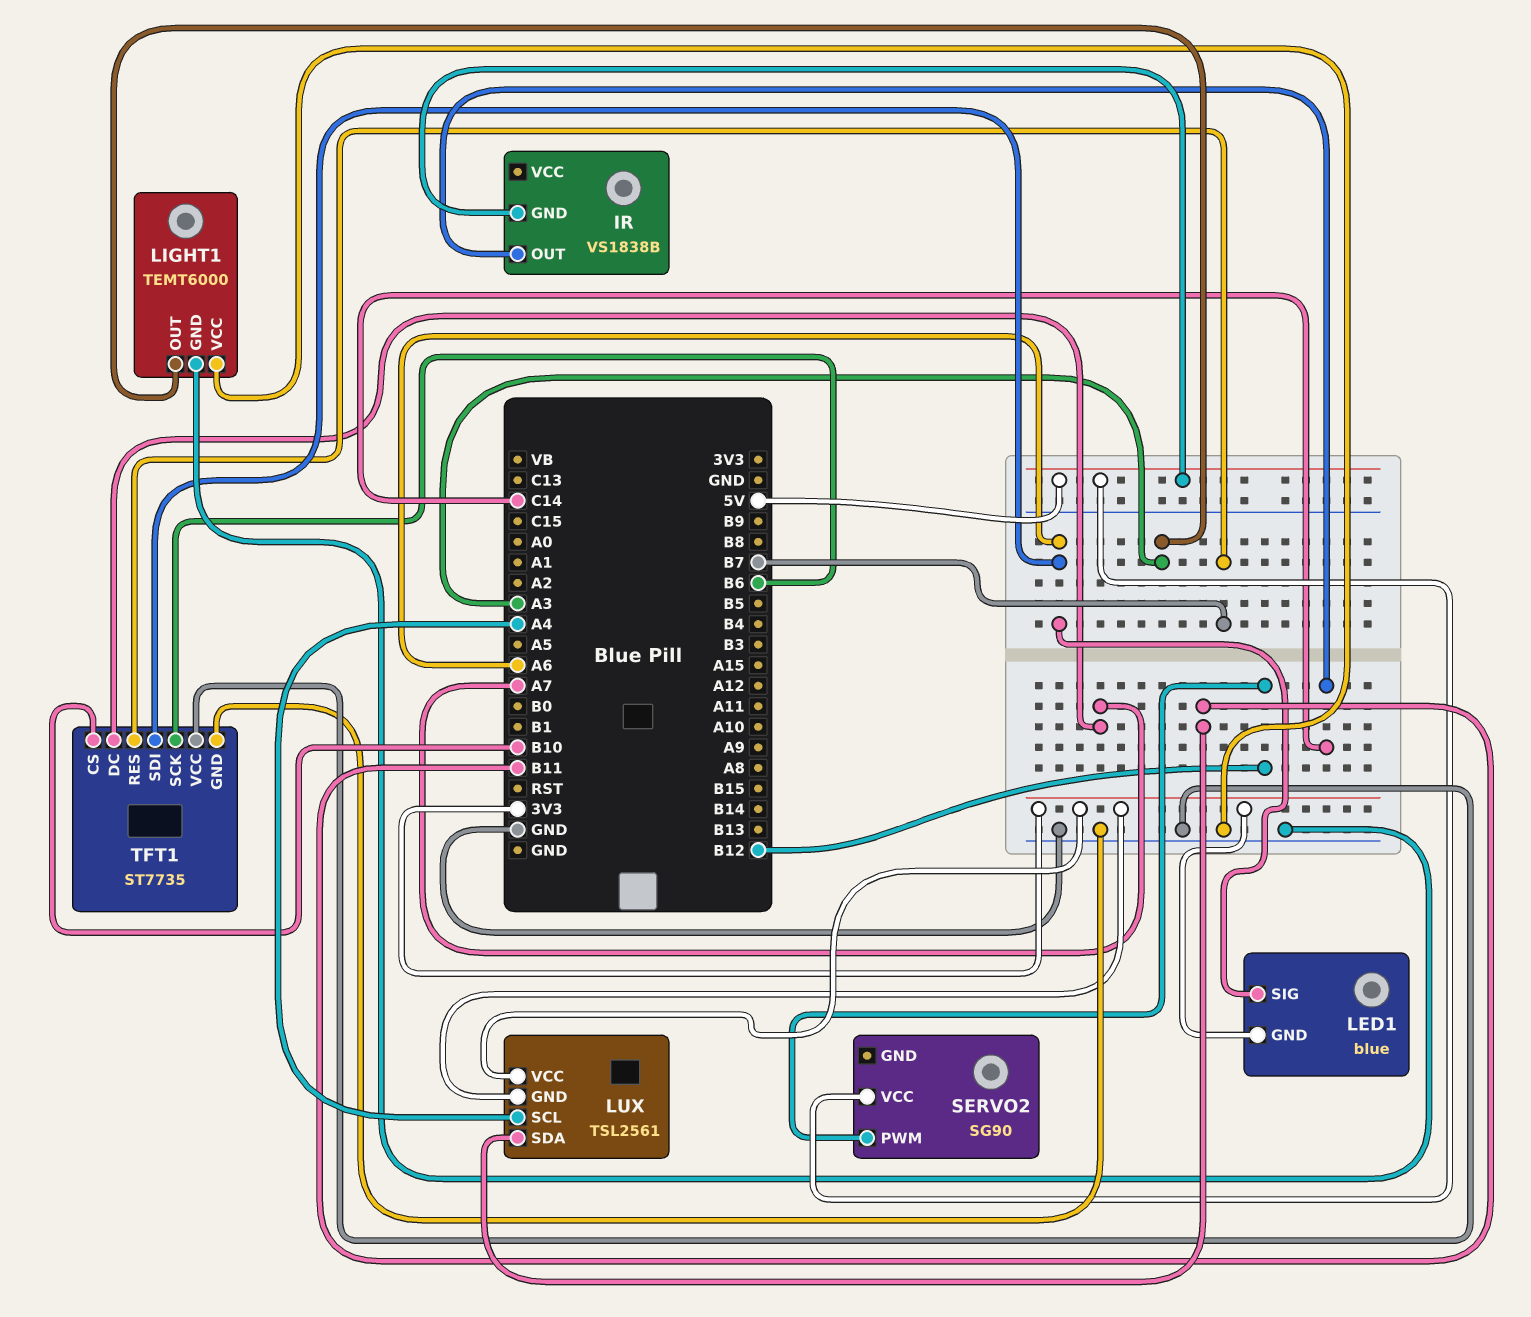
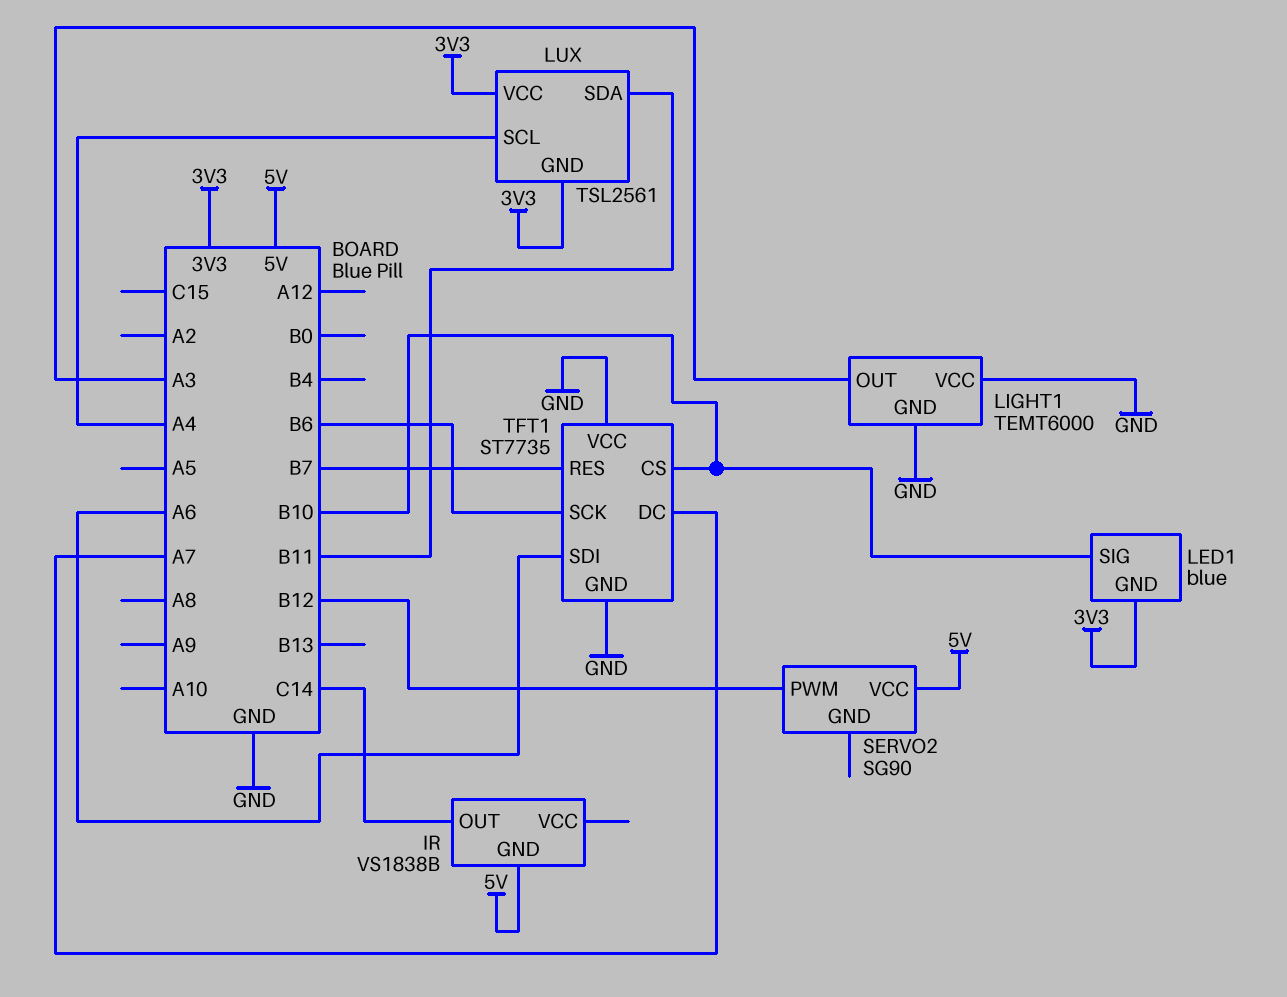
LED1 pin SIG: A6 -> B10

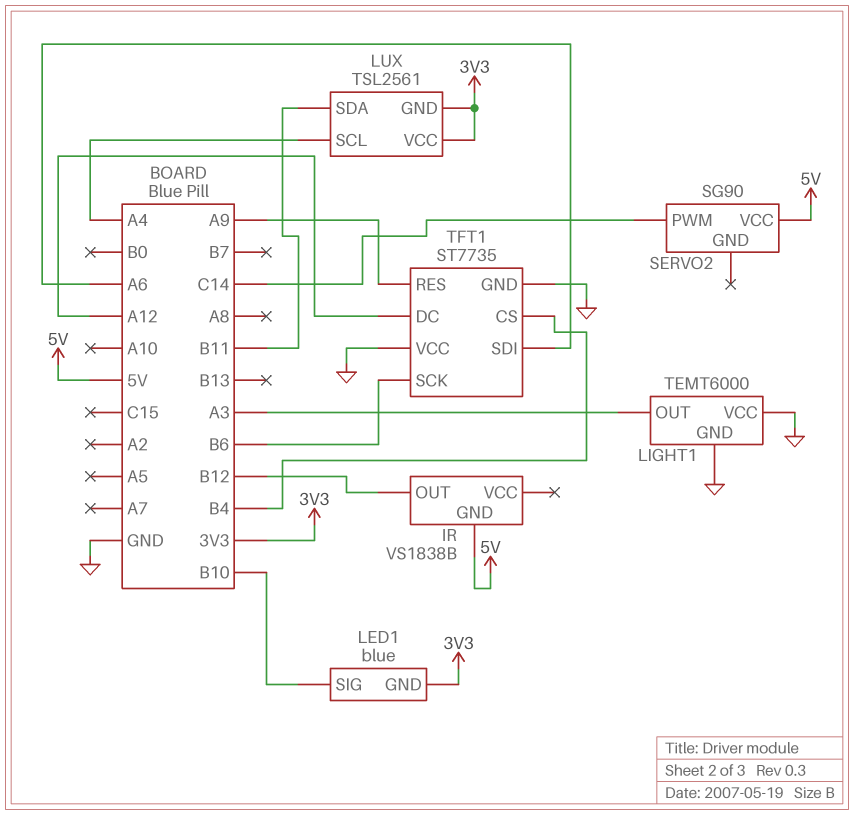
IR pin OUT: C14 -> B12
SERVO2 pin PWM: B12 -> C14
TFT1 pin CS: B10 -> B4
TFT1 pin DC: A7 -> A12
TFT1 pin RES: B7 -> A9

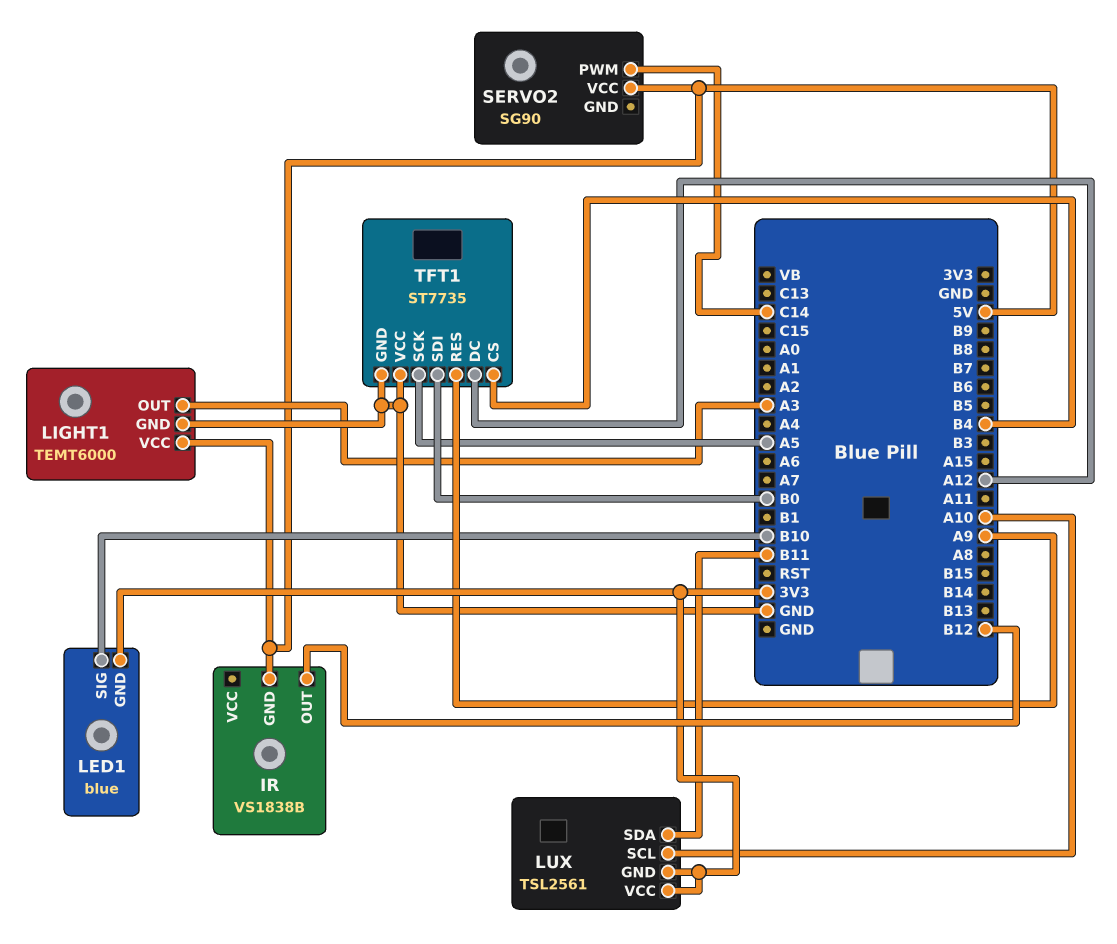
LIGHT1 pin VCC: GND -> 5V
LUX pin SCL: A4 -> A10
TFT1 pin SCK: B6 -> A5
TFT1 pin SDI: A6 -> B0

